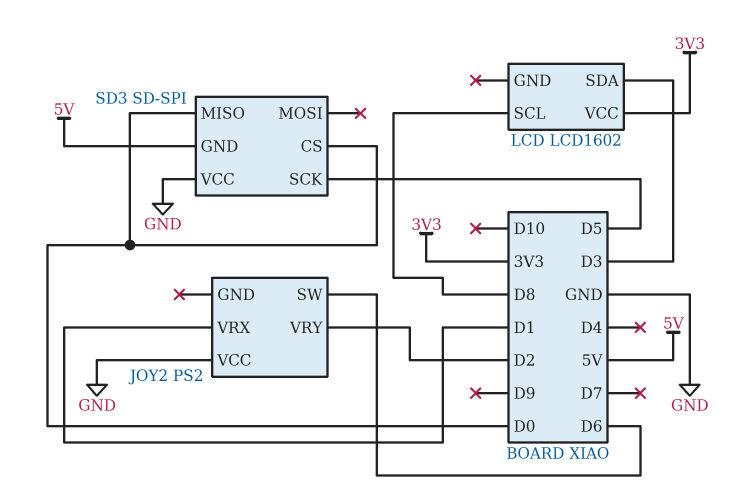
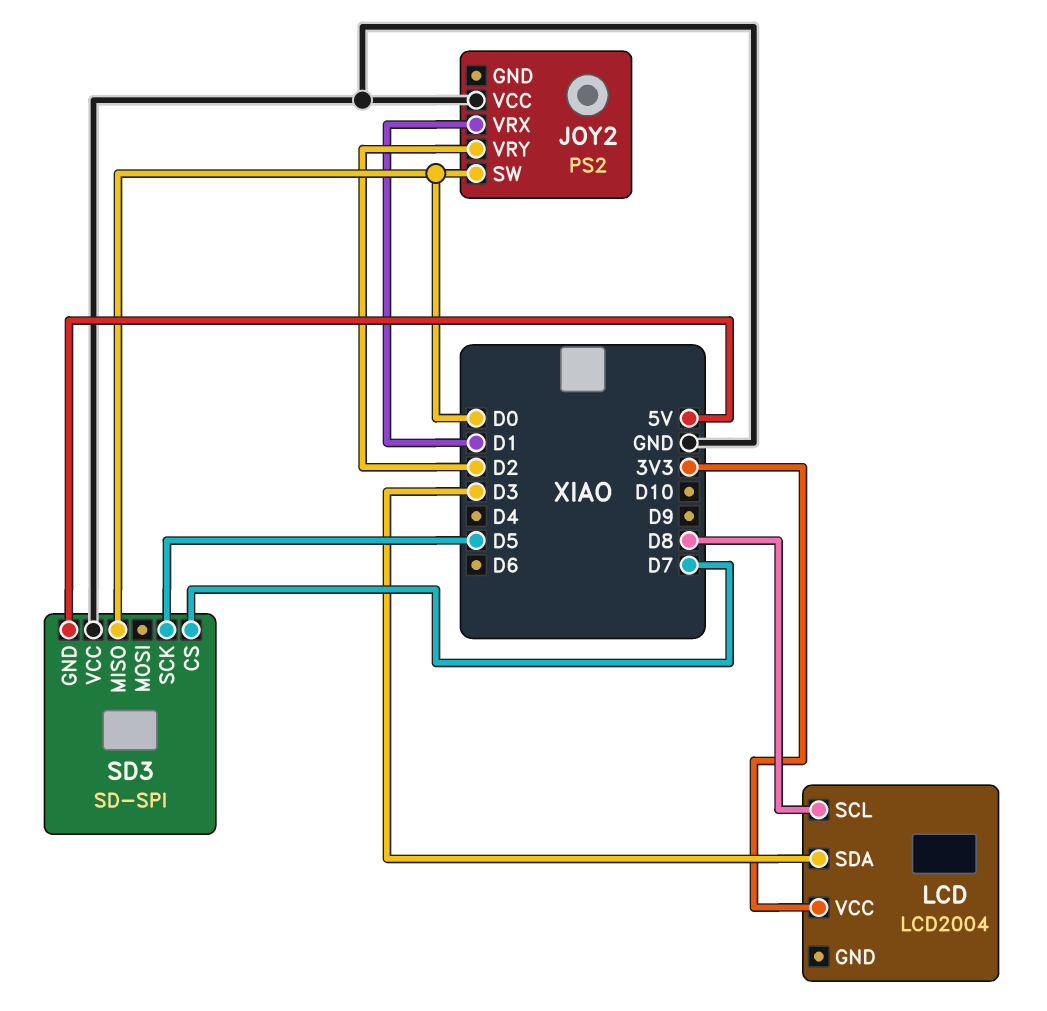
JOY2 pin SW: D6 -> D0
LCD: LCD1602 -> LCD2004
SD3 pin CS: D0 -> D7

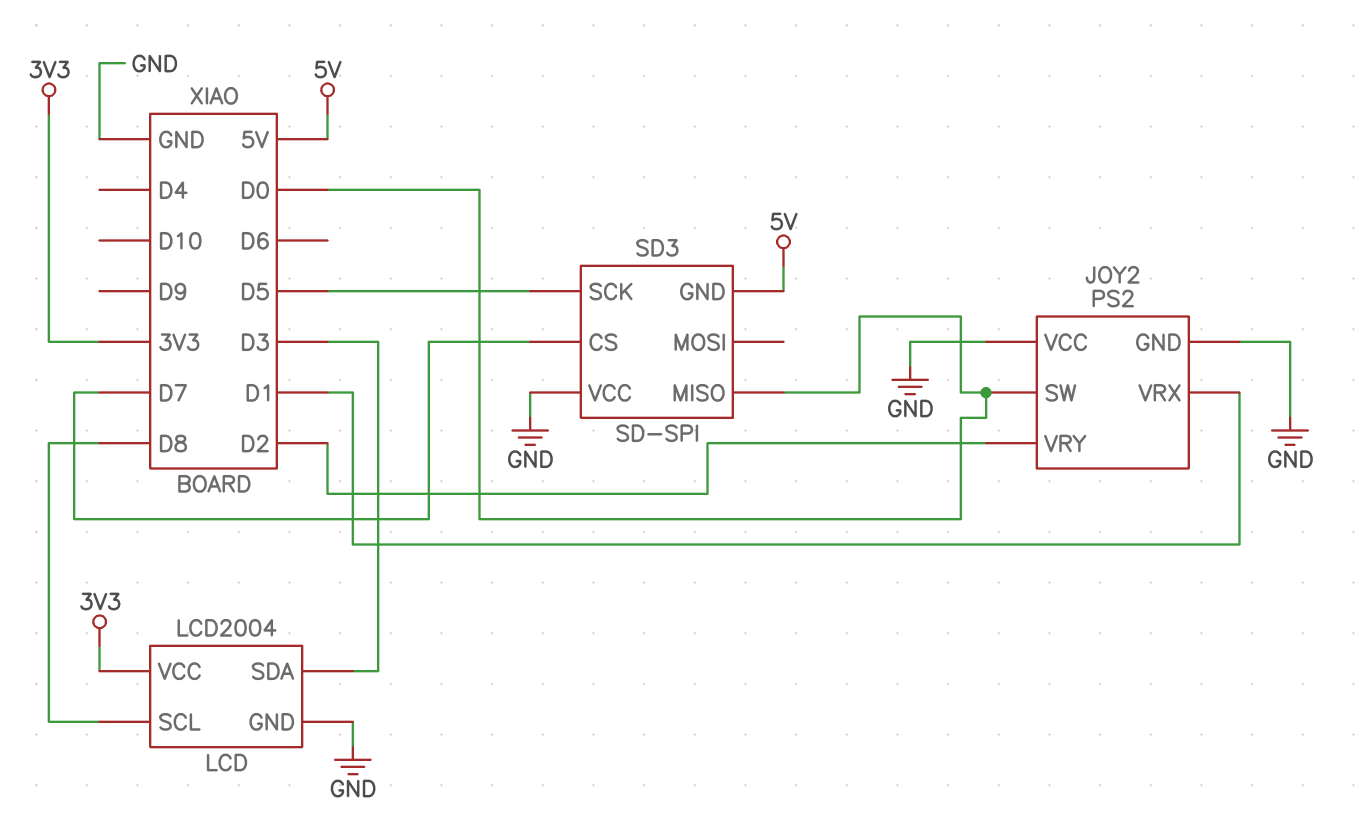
JOY2 pin GND: none -> GND
LCD pin GND: none -> GND

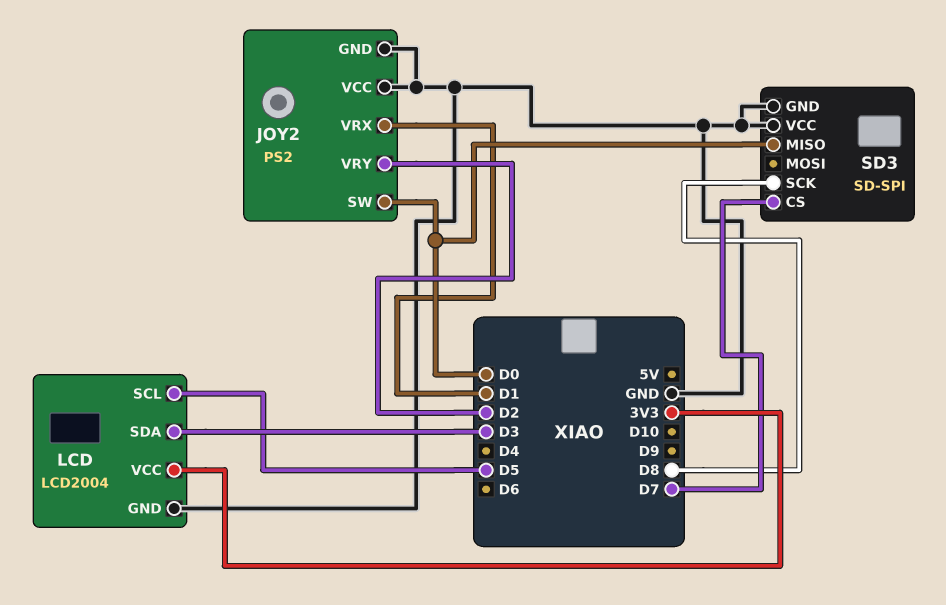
LCD pin SCL: D8 -> D5
SD3 pin GND: 5V -> GND
SD3 pin SCK: D5 -> D8

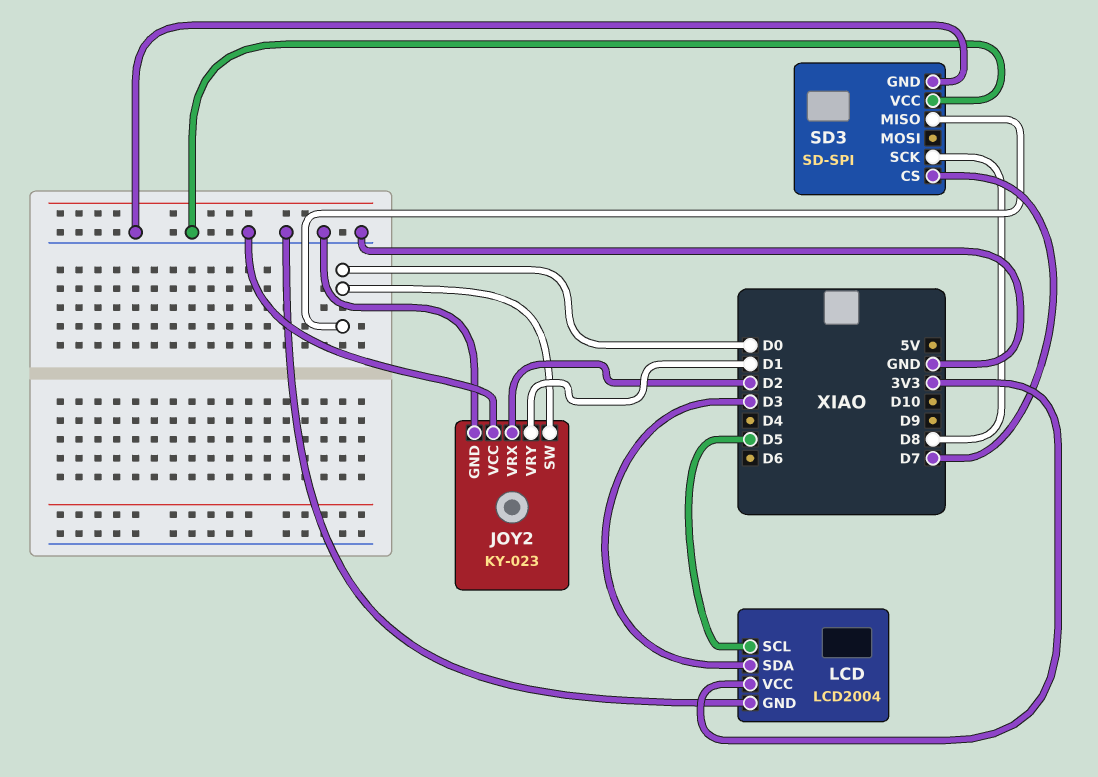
JOY2: PS2 -> KY-023
JOY2 pin VRX: D1 -> D2
JOY2 pin VRY: D2 -> D1

